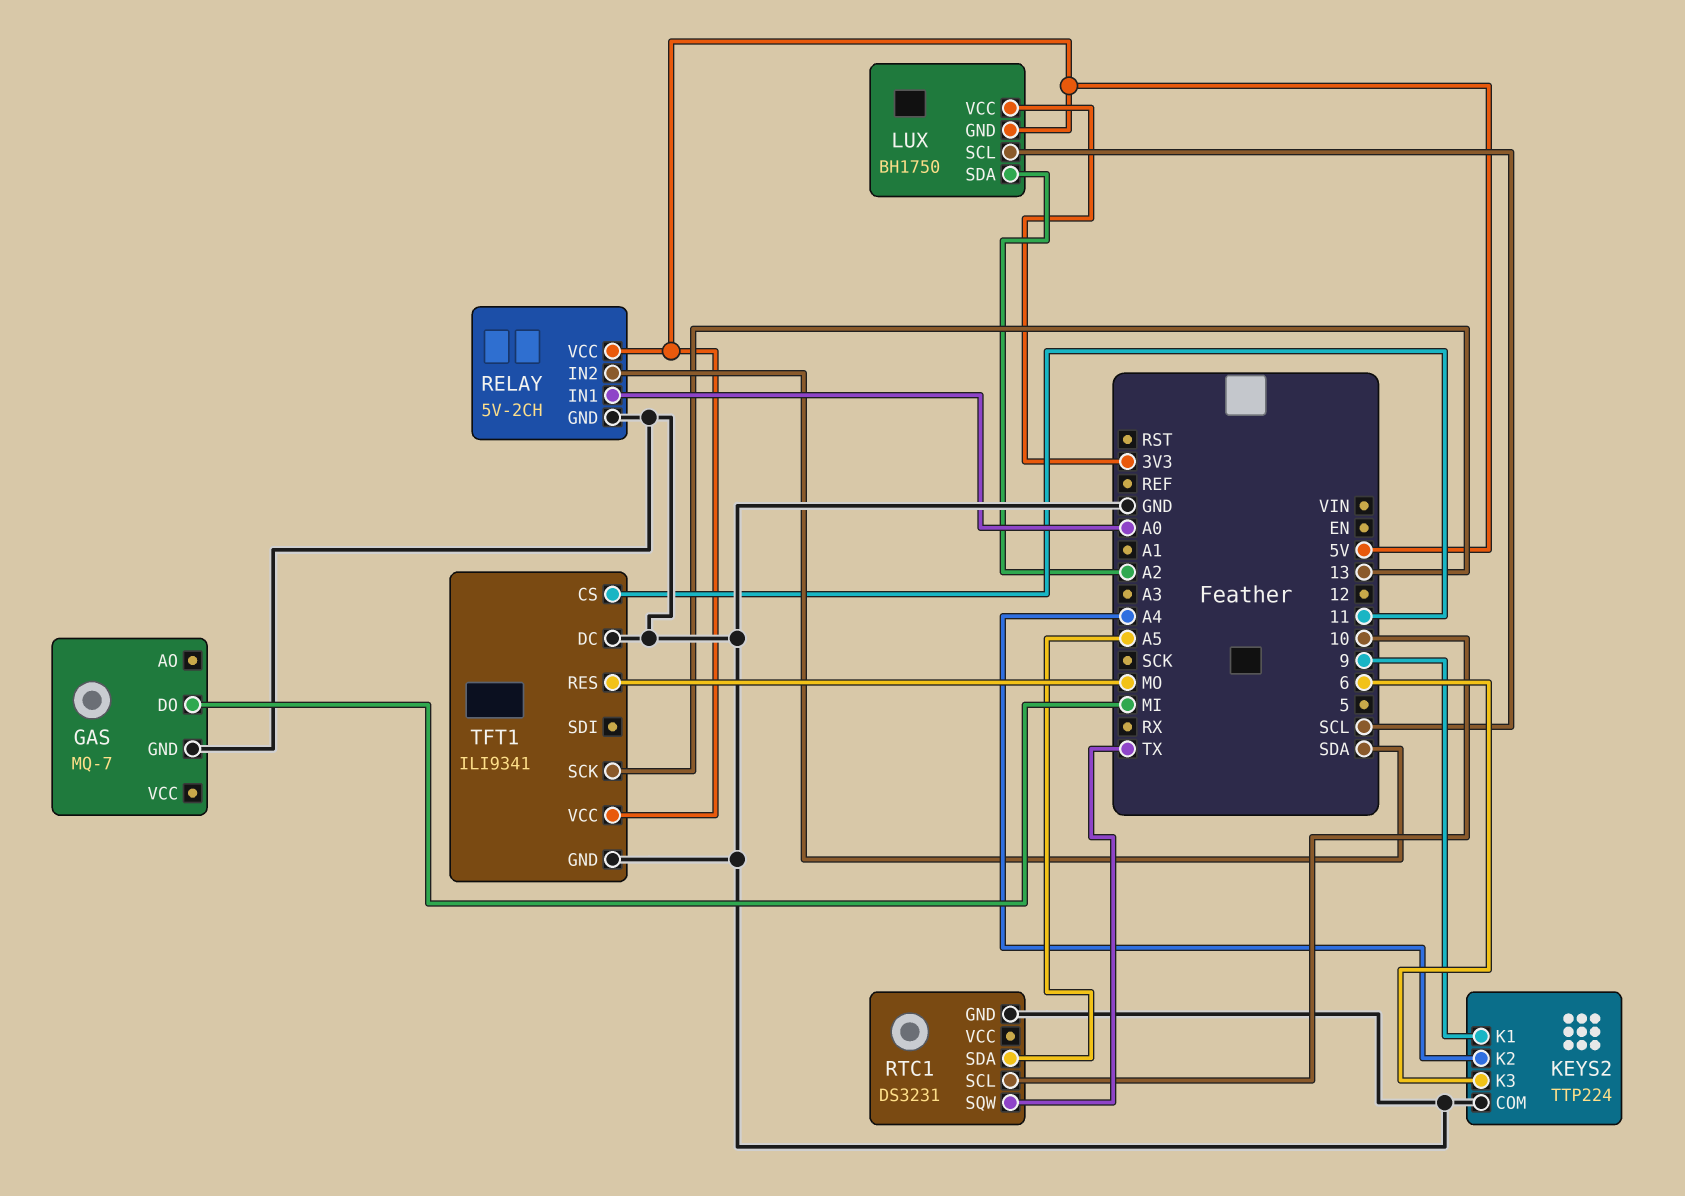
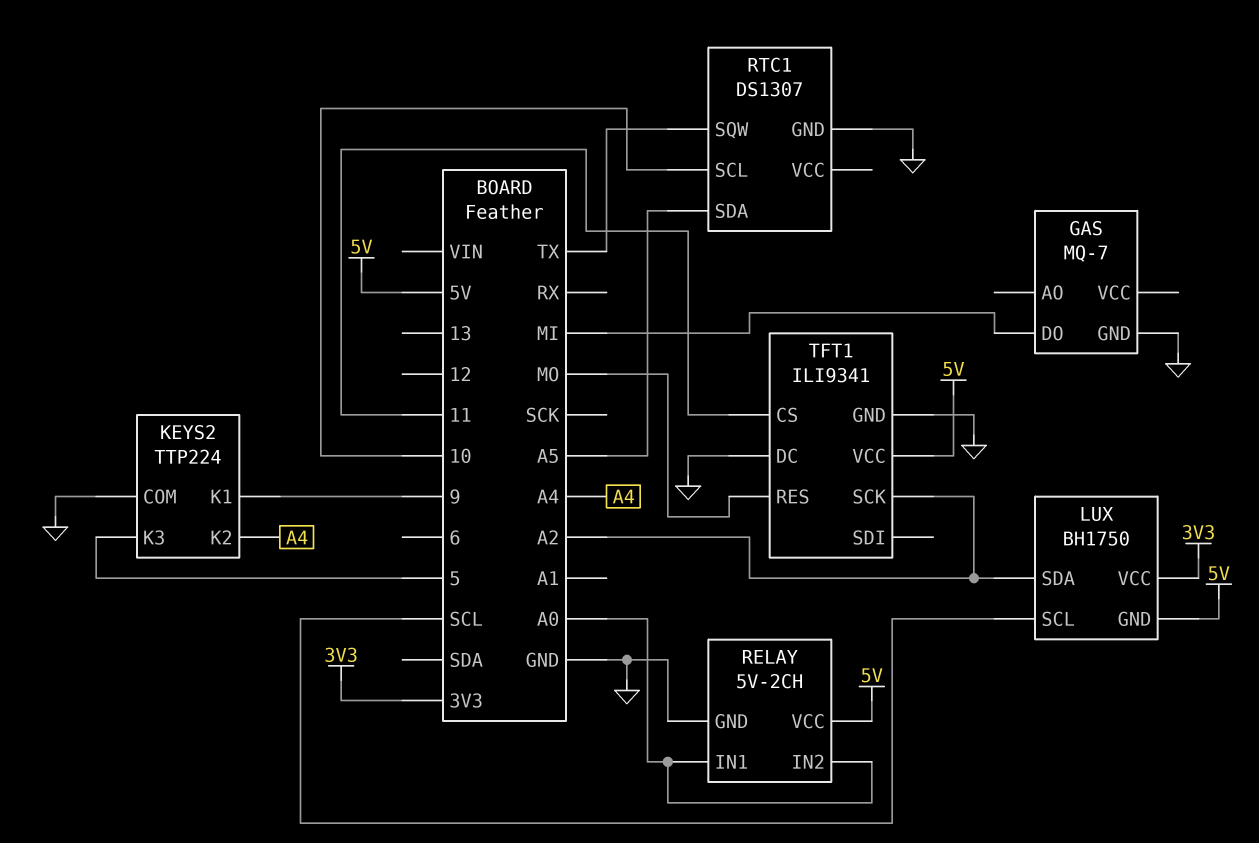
KEYS2 pin K3: 6 -> 5
RELAY pin IN2: SDA -> A0
RTC1: DS3231 -> DS1307
TFT1 pin SCK: 13 -> A2

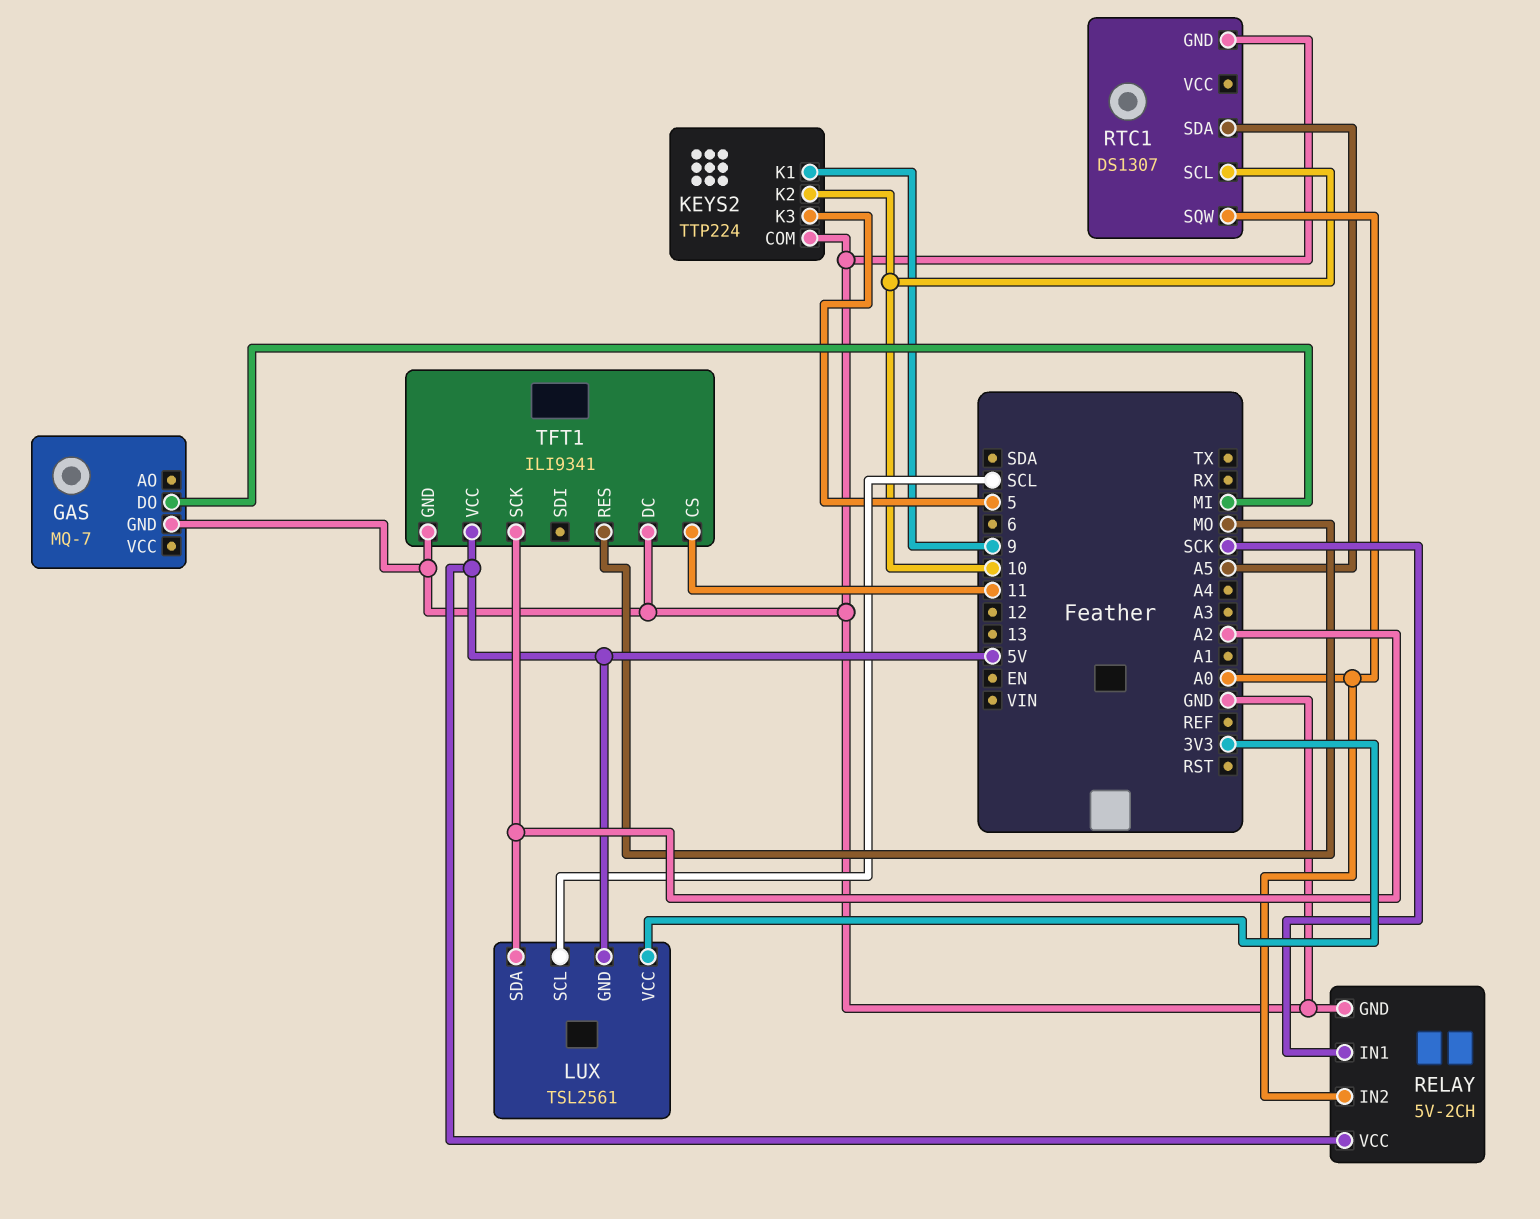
KEYS2 pin K2: A4 -> 10
LUX: BH1750 -> TSL2561
RELAY pin IN1: A0 -> SCK
RTC1 pin SQW: TX -> A0

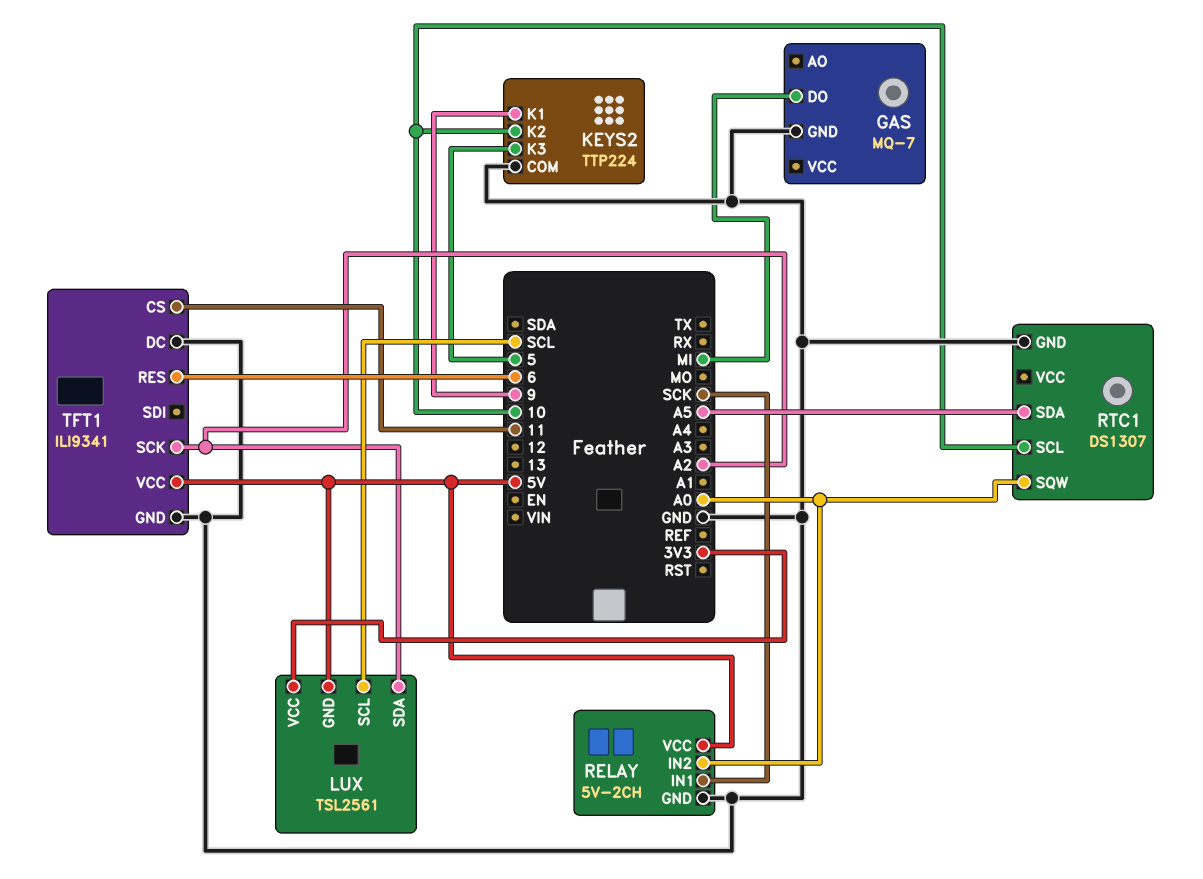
TFT1 pin RES: MO -> 6

